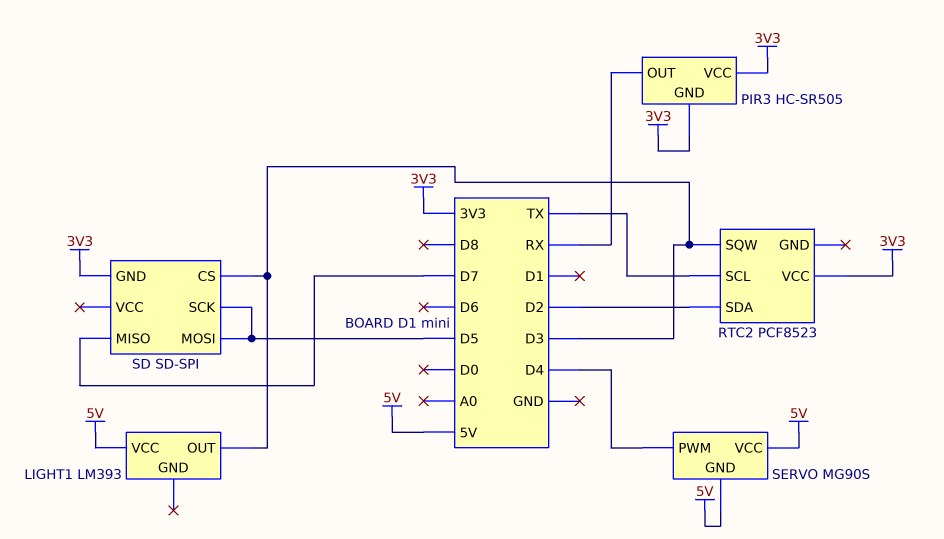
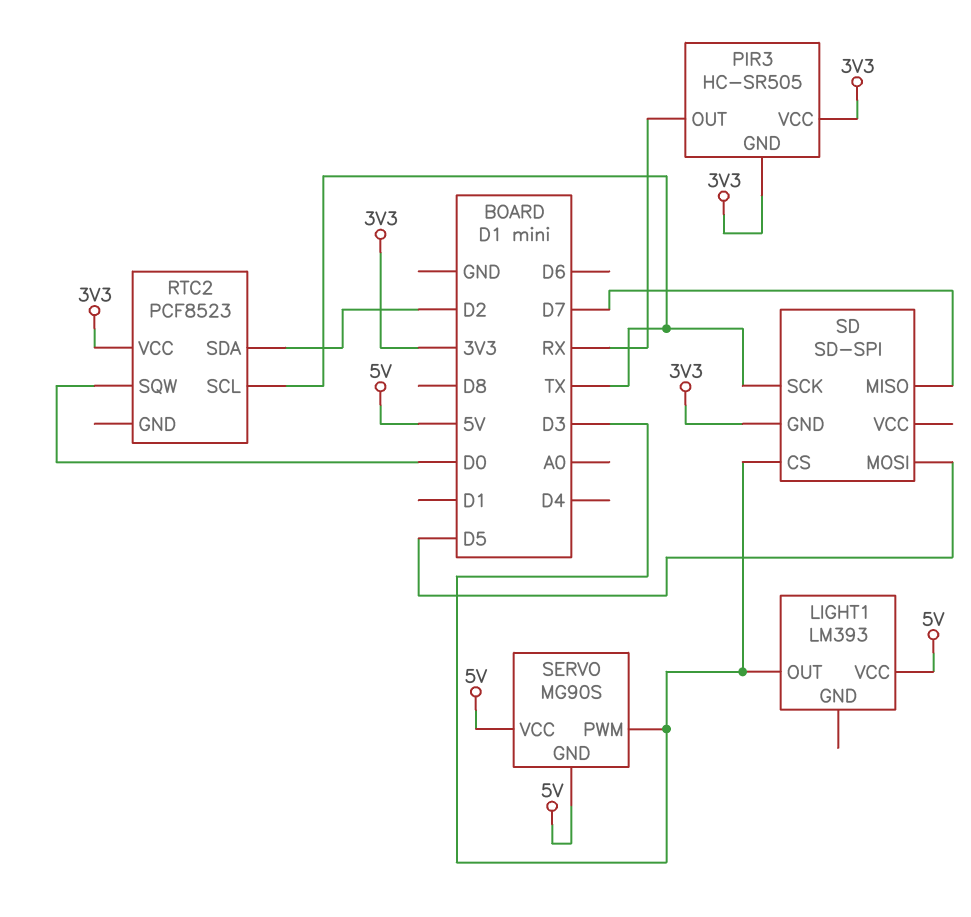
RTC2 pin SQW: D3 -> D0
SD pin SCK: D5 -> TX
SERVO pin PWM: D4 -> D3

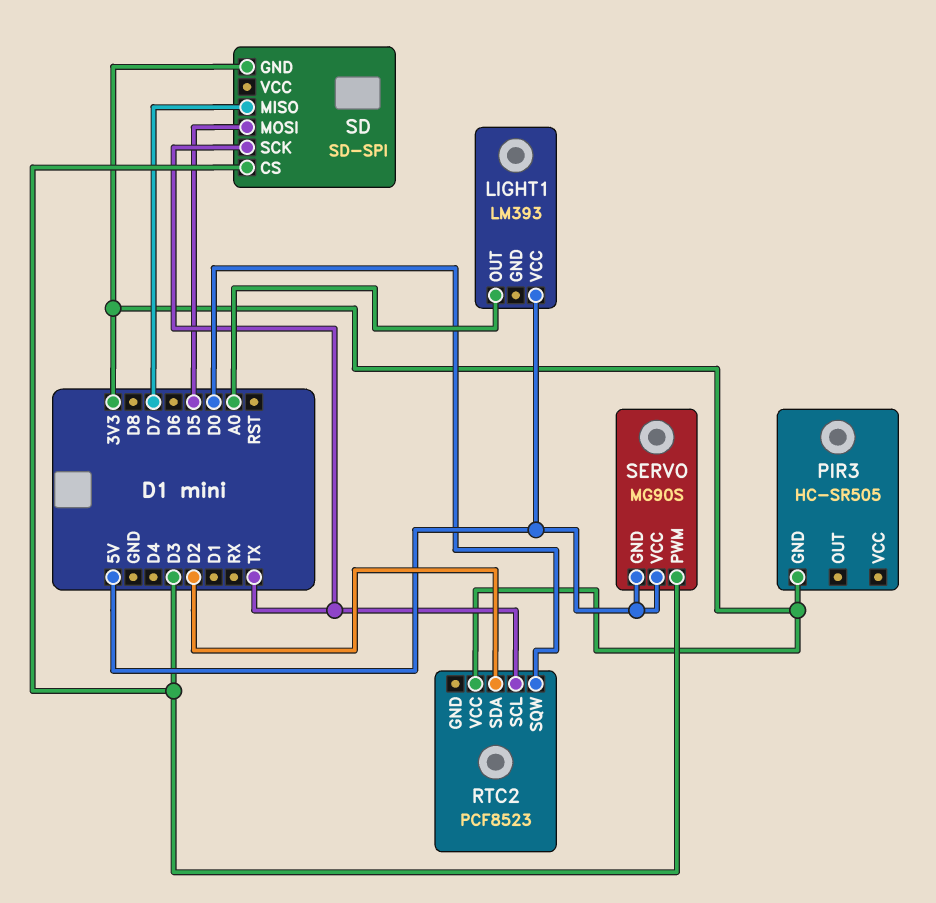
LIGHT1 pin OUT: D3 -> A0
PIR3 pin OUT: RX -> none
PIR3 pin VCC: 3V3 -> none

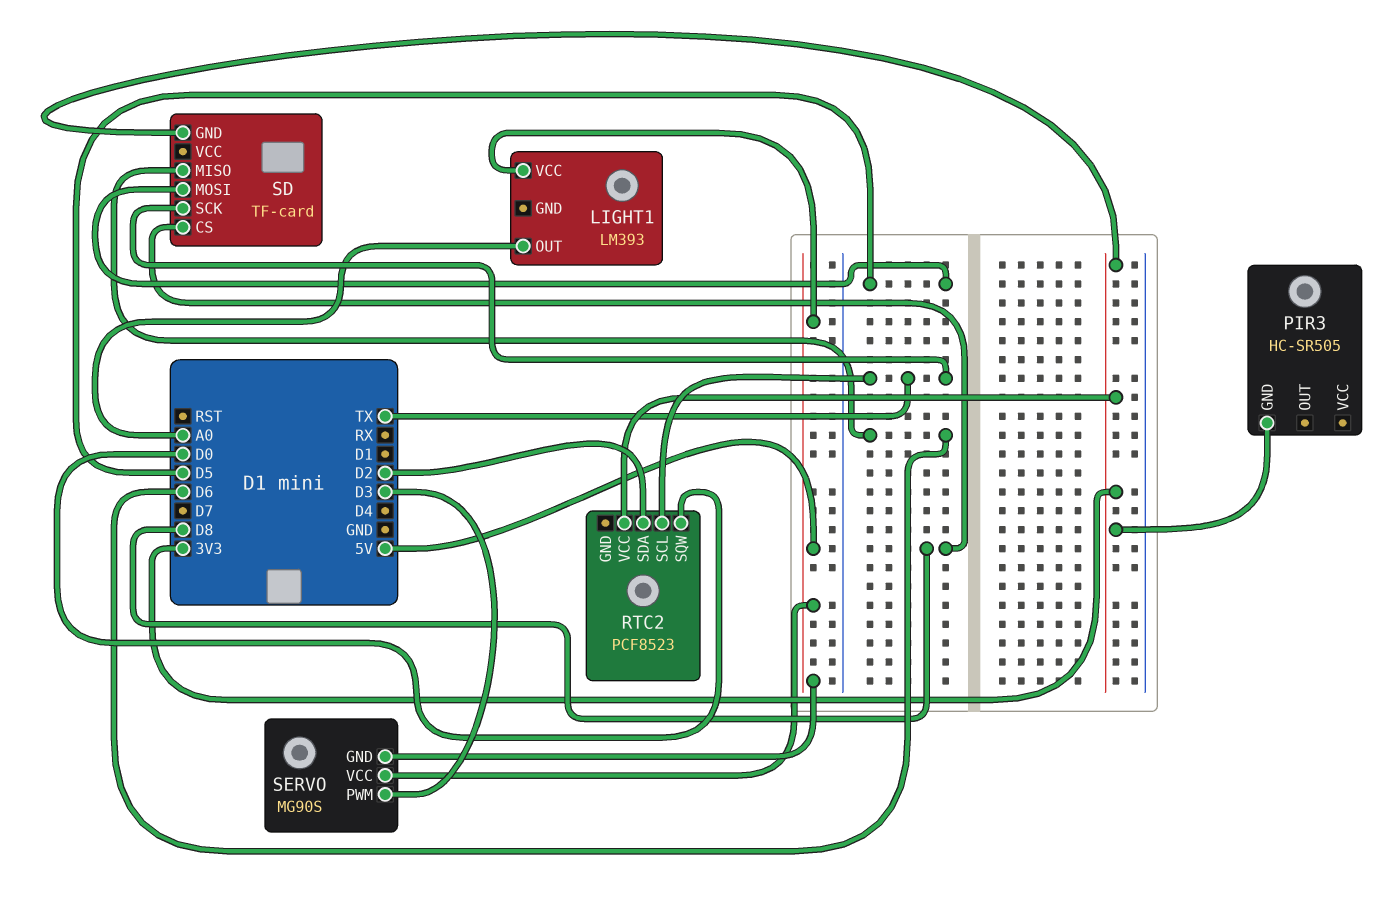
SD: SD-SPI -> TF-card
SD pin CS: D3 -> D8
SD pin MISO: D7 -> D6

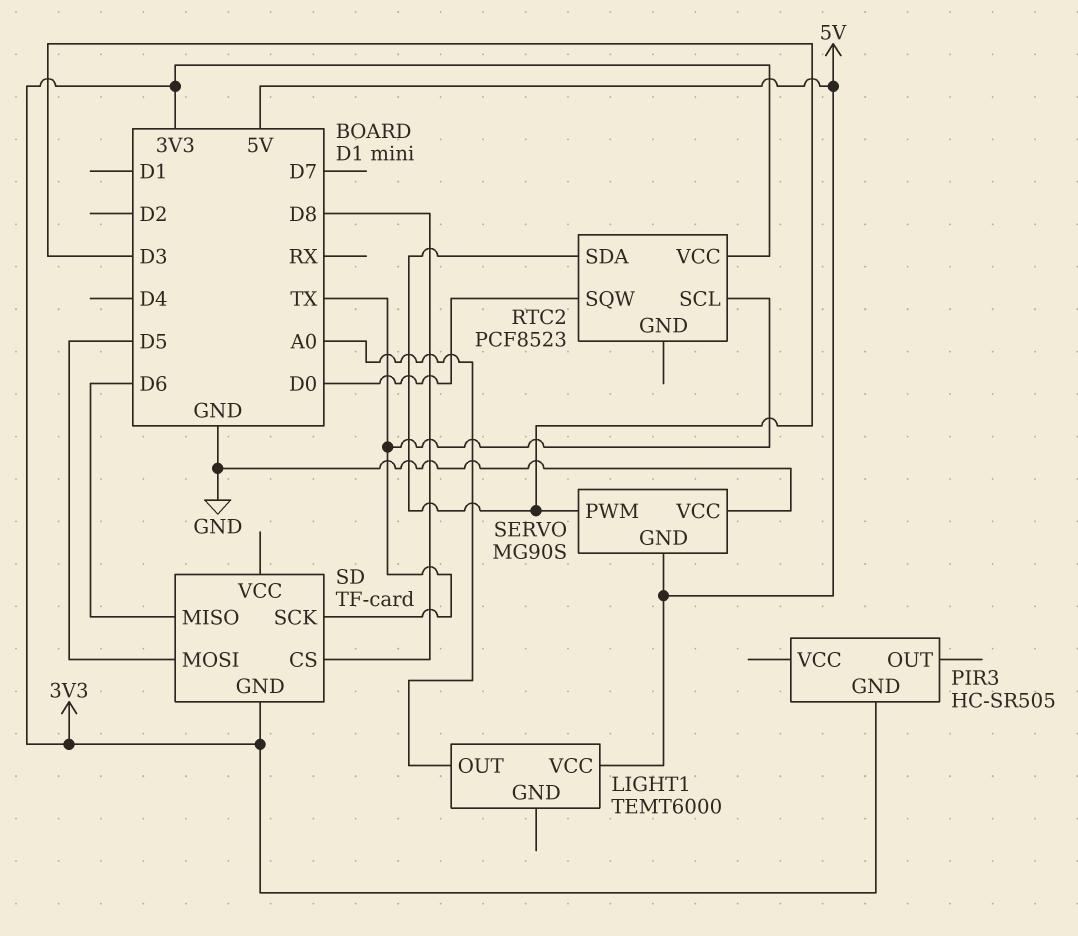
LIGHT1: LM393 -> TEMT6000
RTC2 pin SDA: D2 -> D3
SERVO pin VCC: 5V -> GND

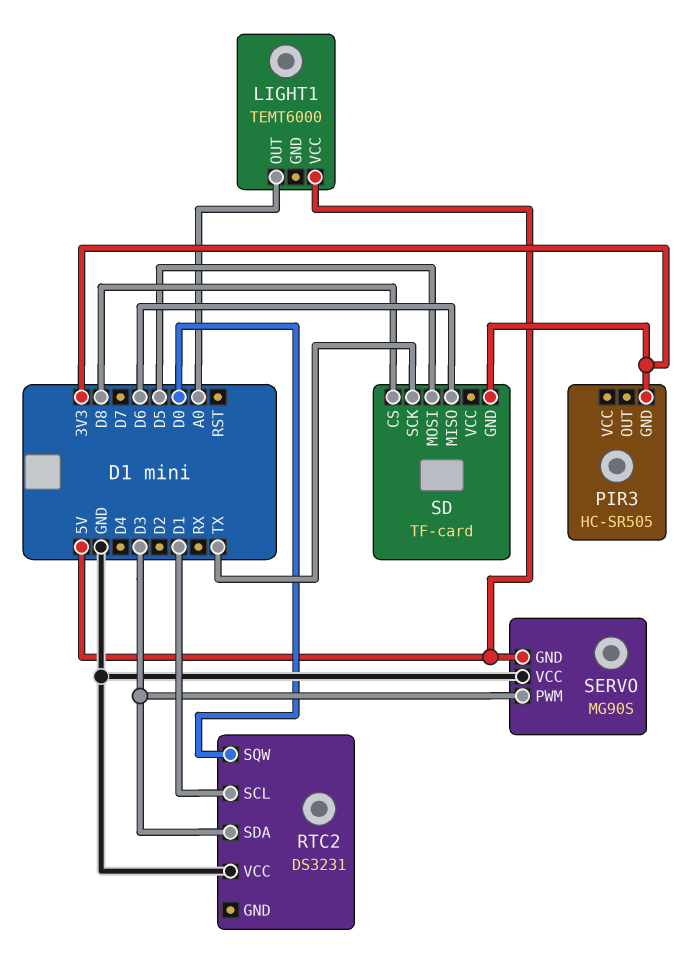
RTC2: PCF8523 -> DS3231
RTC2 pin SCL: TX -> D1
RTC2 pin VCC: 3V3 -> GND

